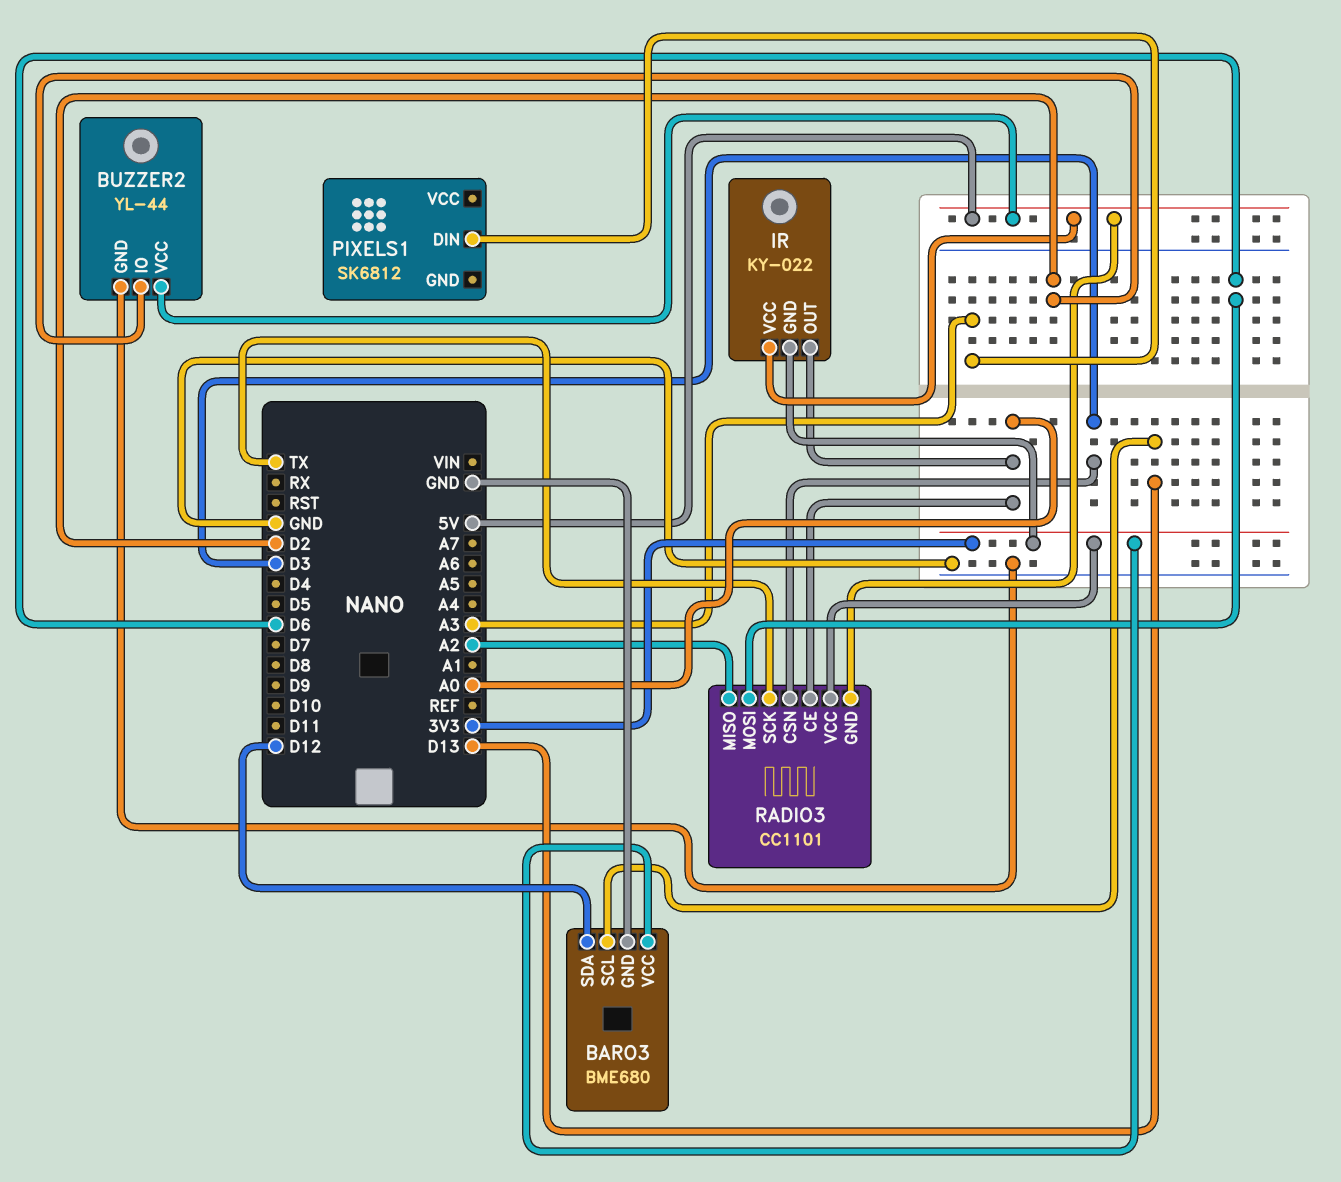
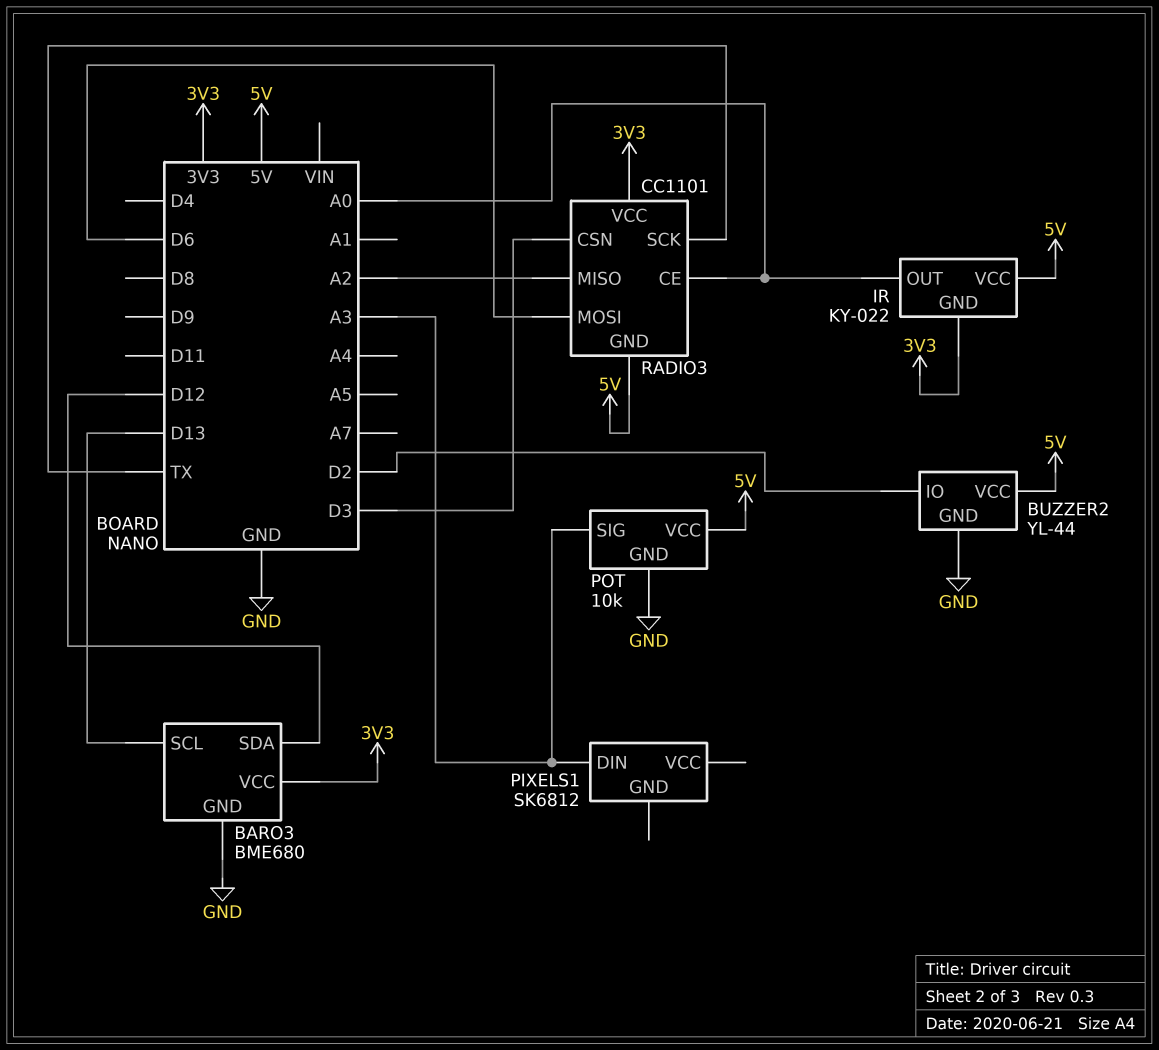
POT: none -> 10k
POT pin GND: none -> GND
POT pin SIG: none -> A3
POT pin VCC: none -> 5V

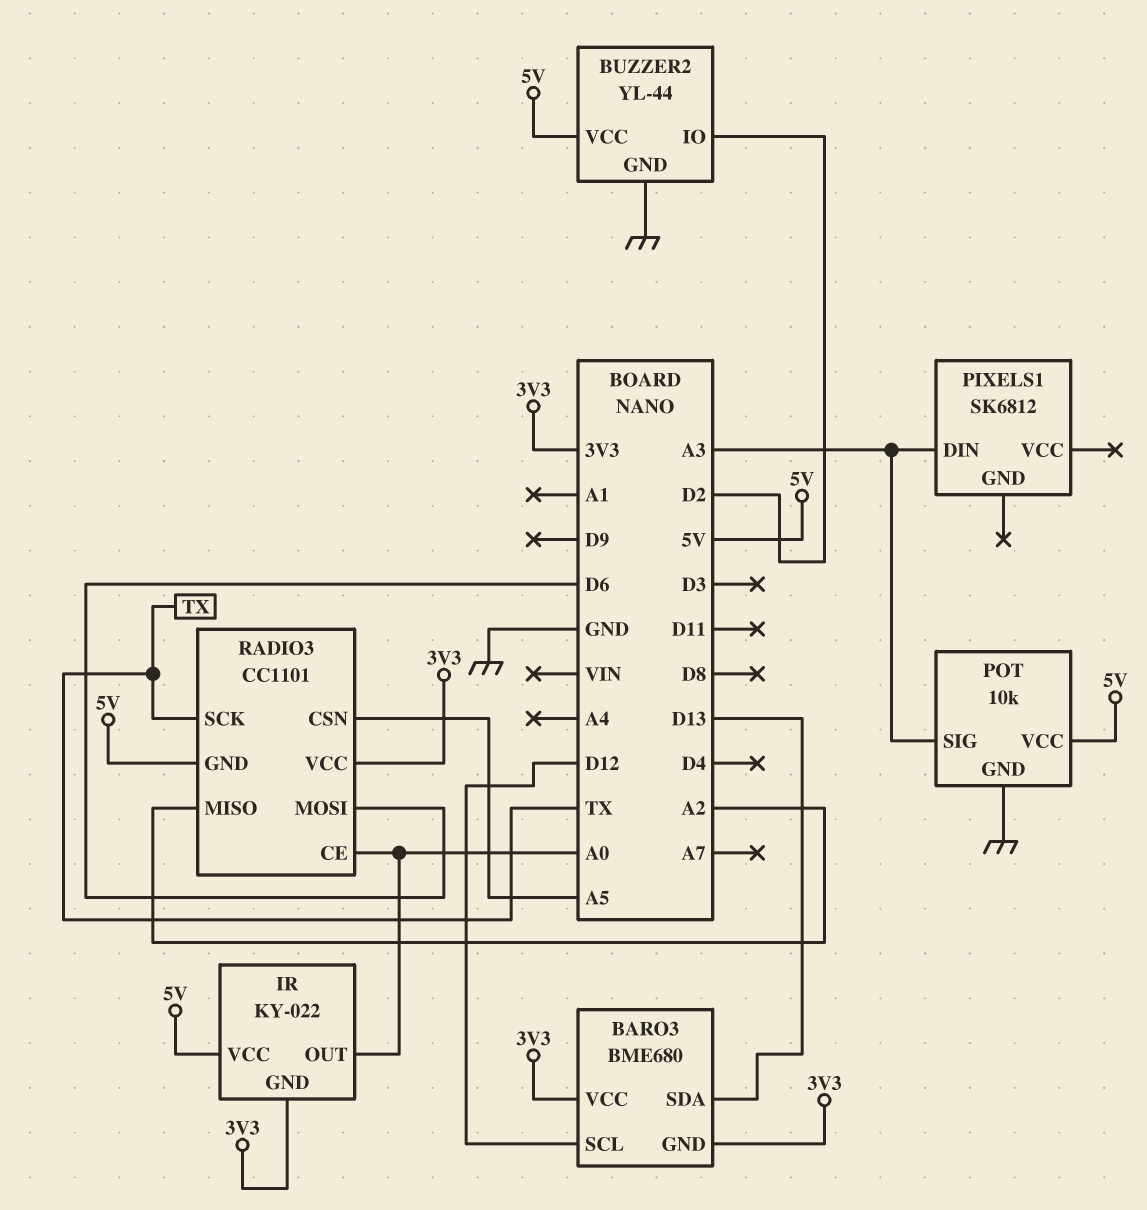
BARO3 pin GND: GND -> 3V3
BARO3 pin SCL: D13 -> D12
BARO3 pin SDA: D12 -> D13
RADIO3 pin CSN: D3 -> A5

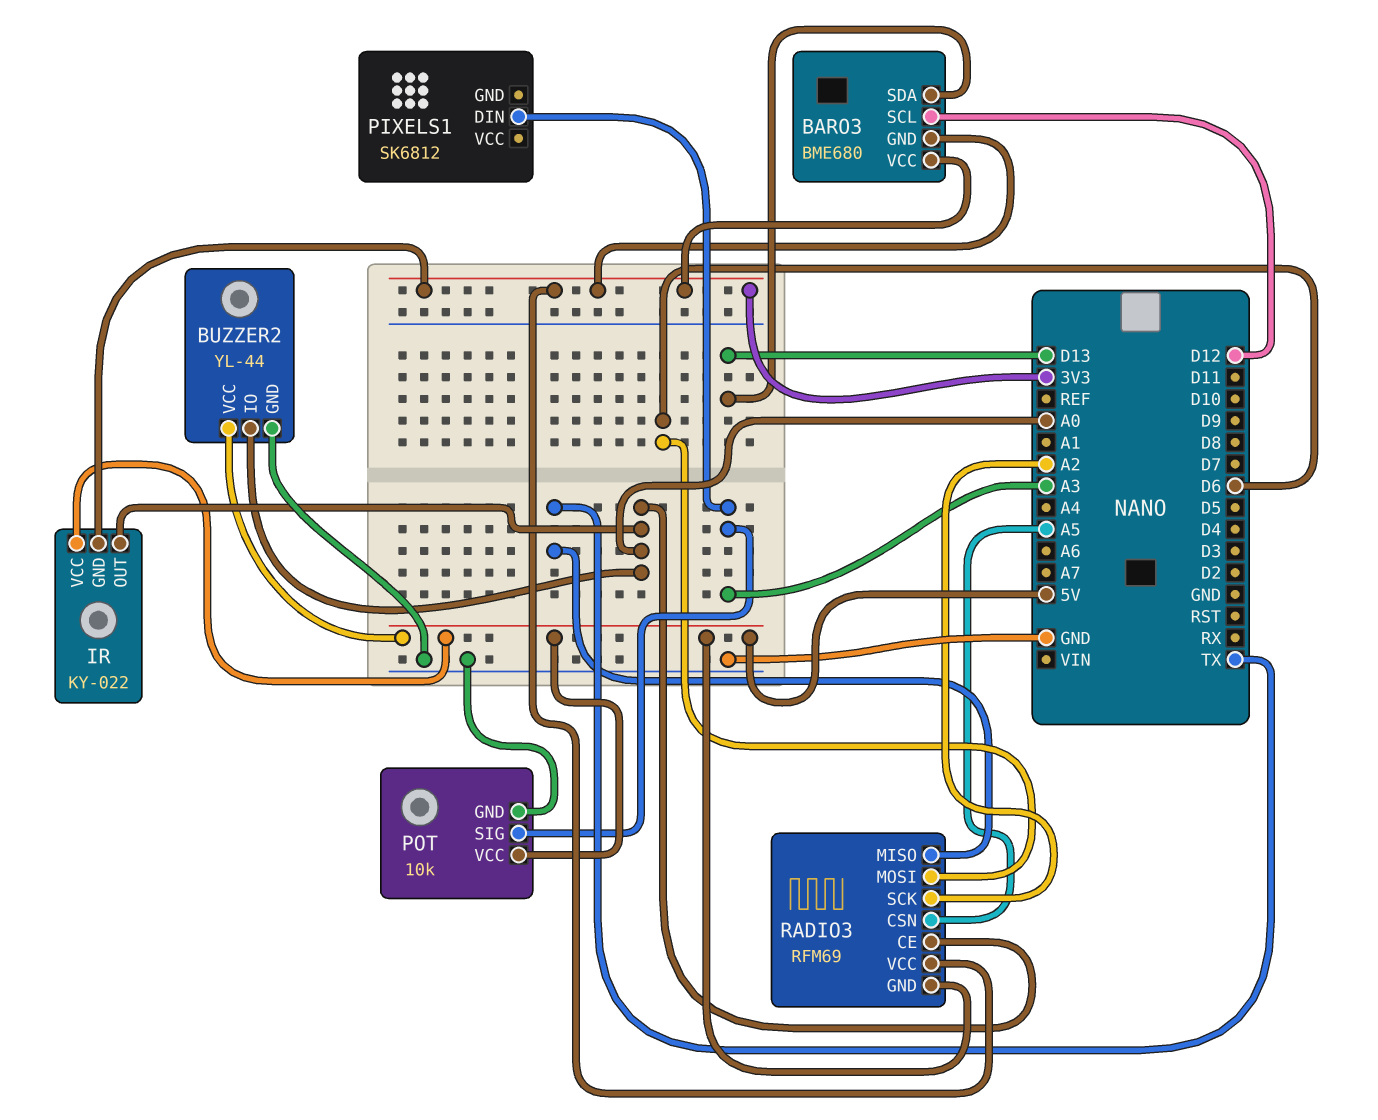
BUZZER2 pin IO: D2 -> A0
RADIO3: CC1101 -> RFM69
RADIO3 pin MISO: A2 -> TX
RADIO3 pin SCK: TX -> A2

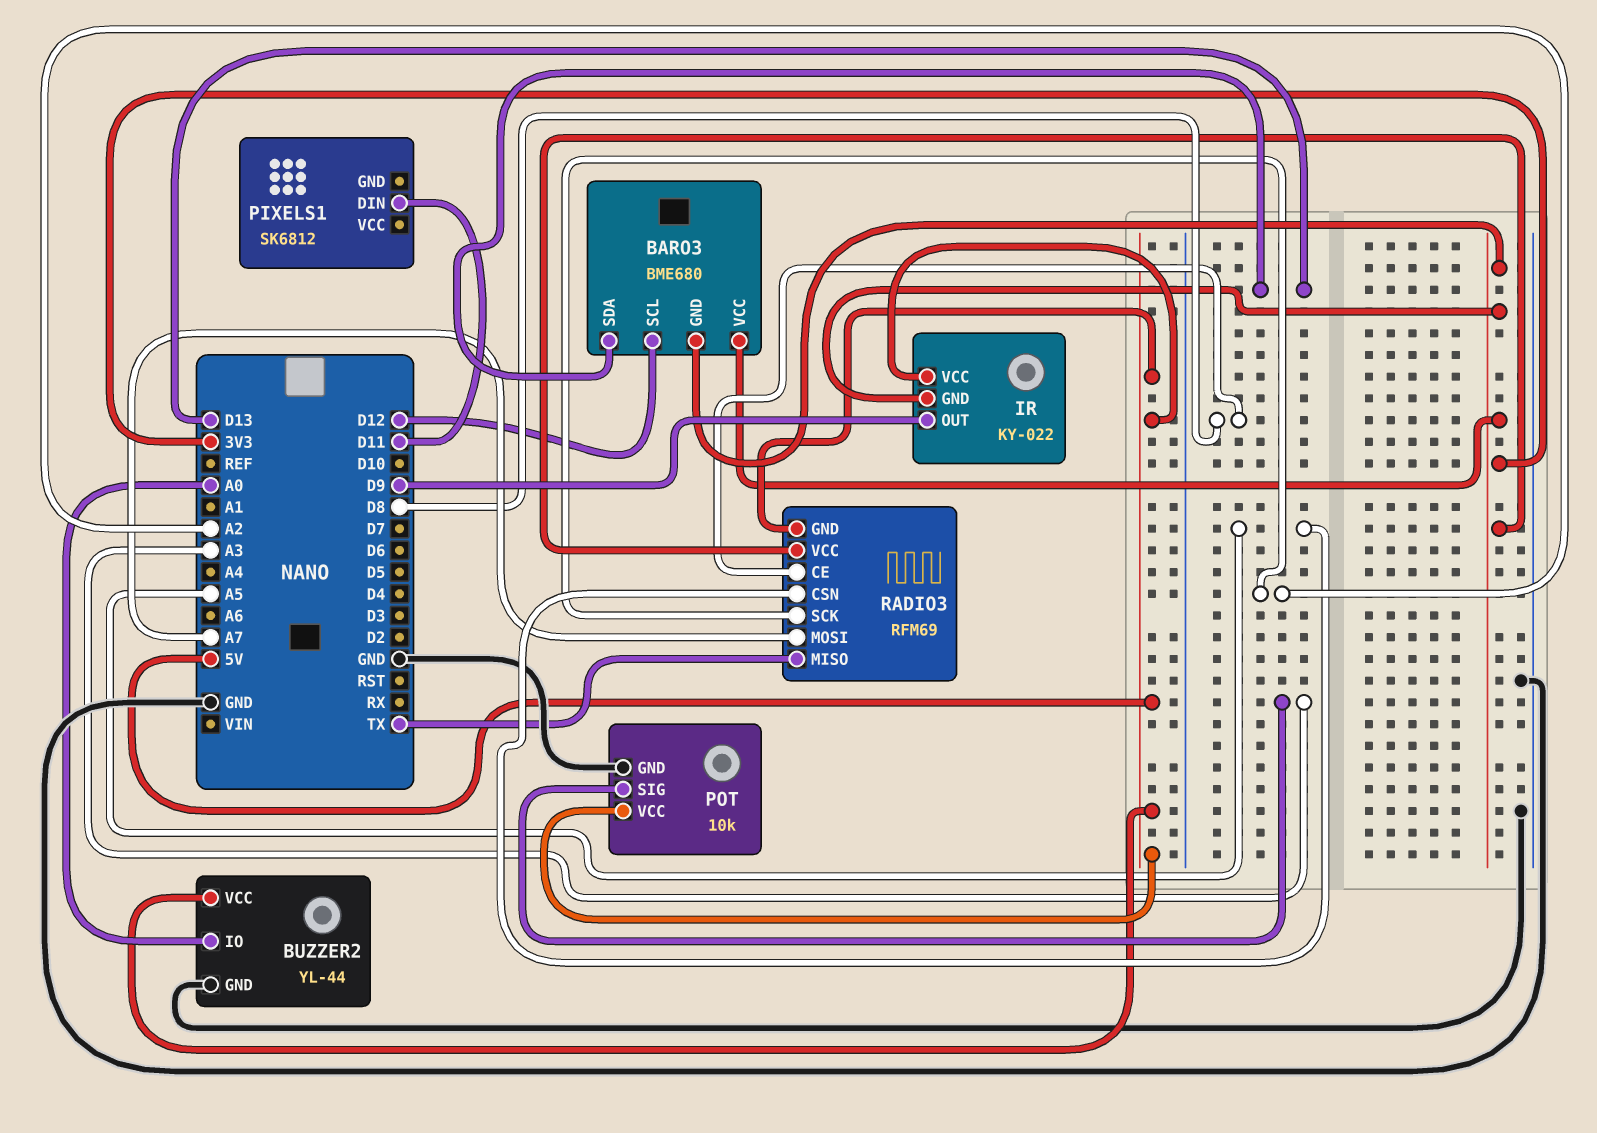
IR pin OUT: A0 -> D9
PIXELS1 pin DIN: A3 -> D11
RADIO3 pin CE: A0 -> D8
RADIO3 pin MOSI: D6 -> A7

